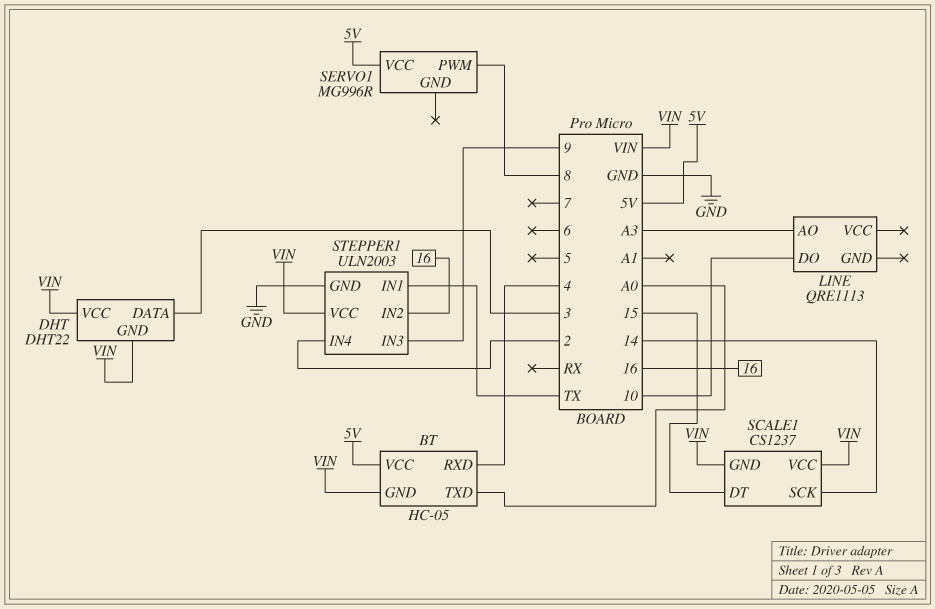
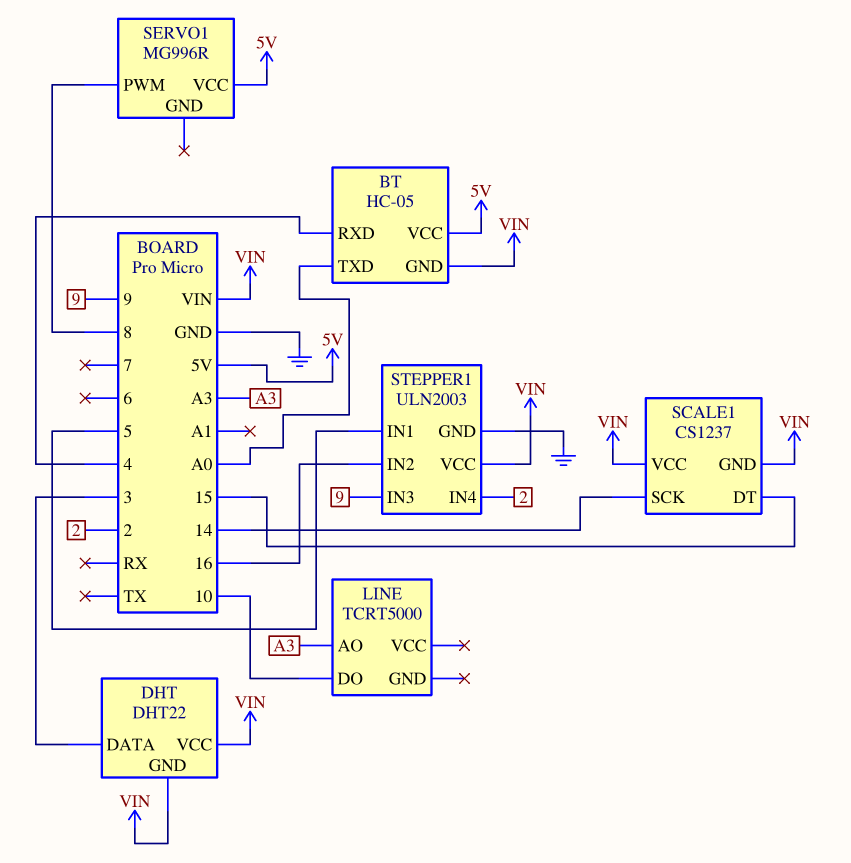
LINE: QRE1113 -> TCRT5000
STEPPER1 pin IN1: TX -> 5

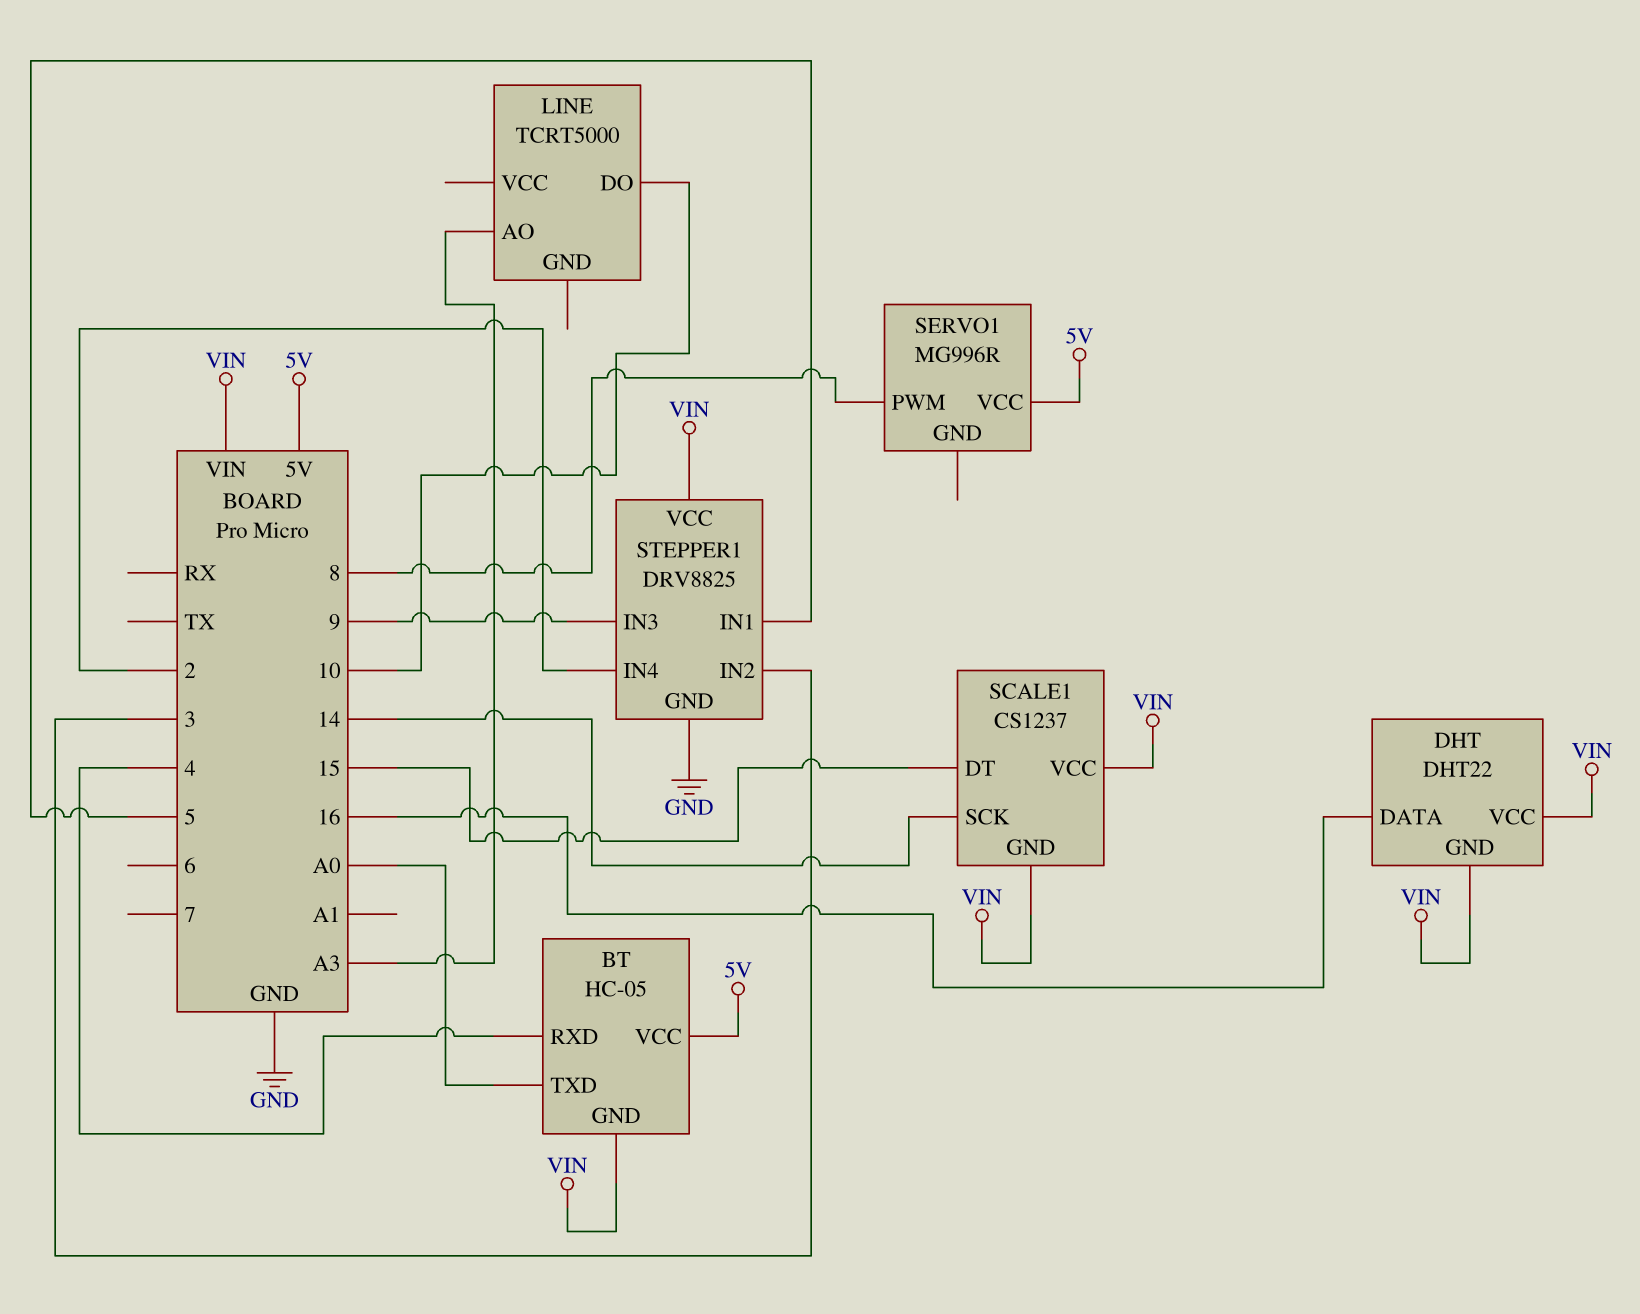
DHT pin DATA: 3 -> 16
STEPPER1: ULN2003 -> DRV8825
STEPPER1 pin IN2: 16 -> 3

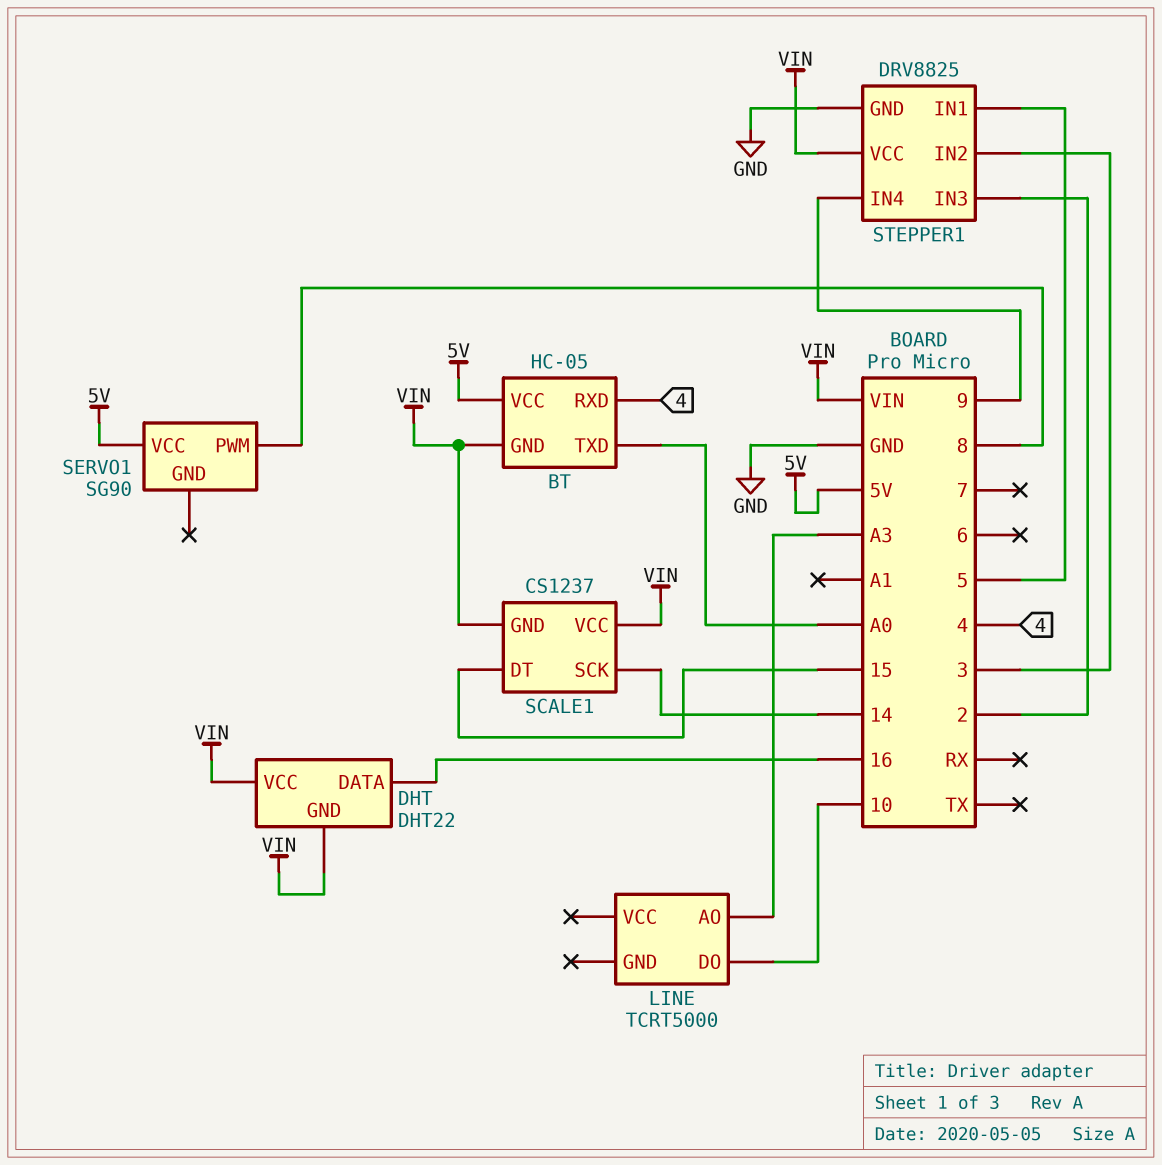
SERVO1: MG996R -> SG90
STEPPER1 pin IN3: 9 -> 2
STEPPER1 pin IN4: 2 -> 9

